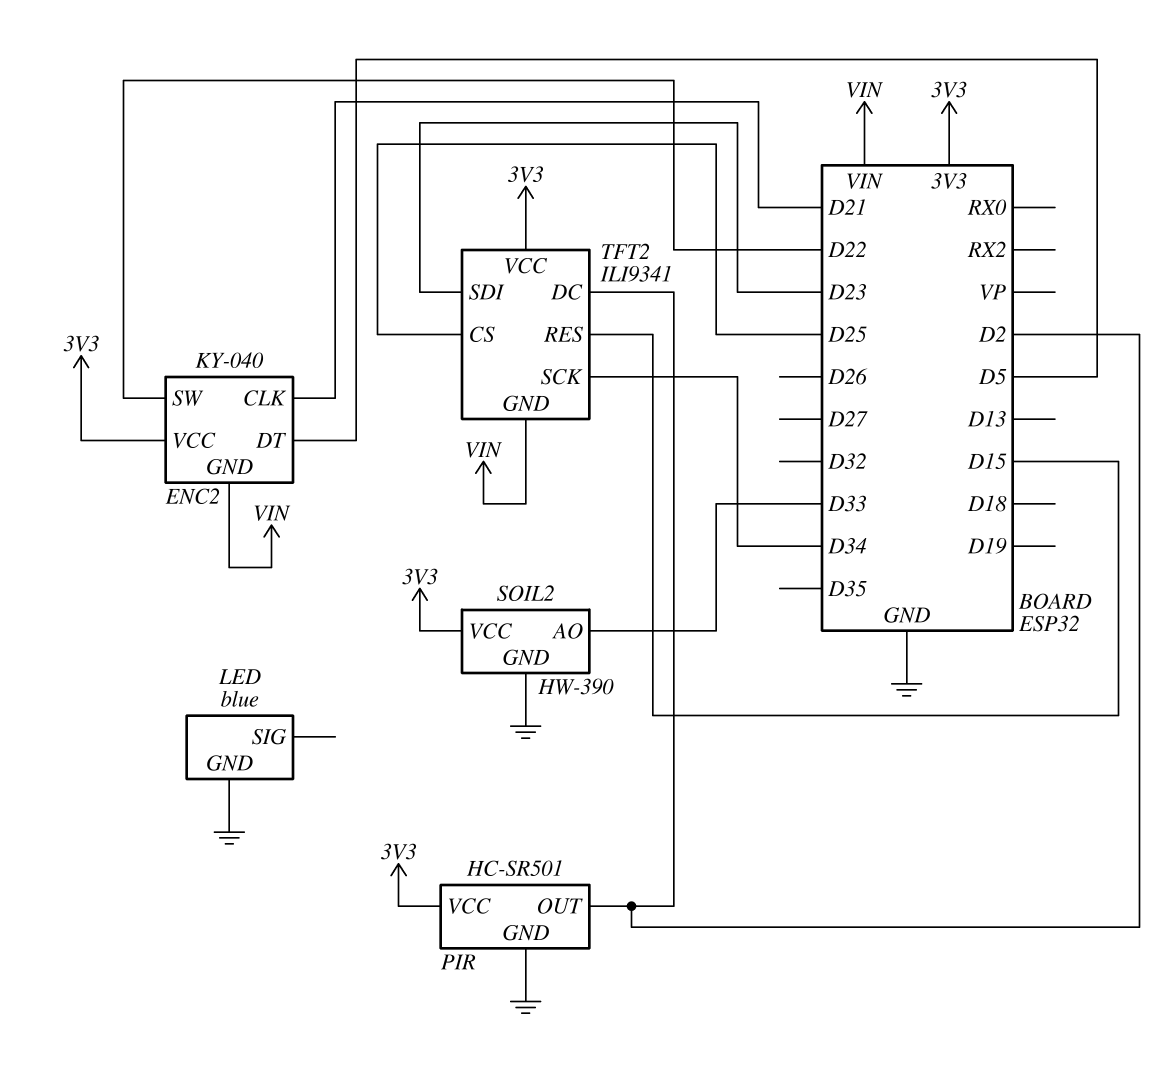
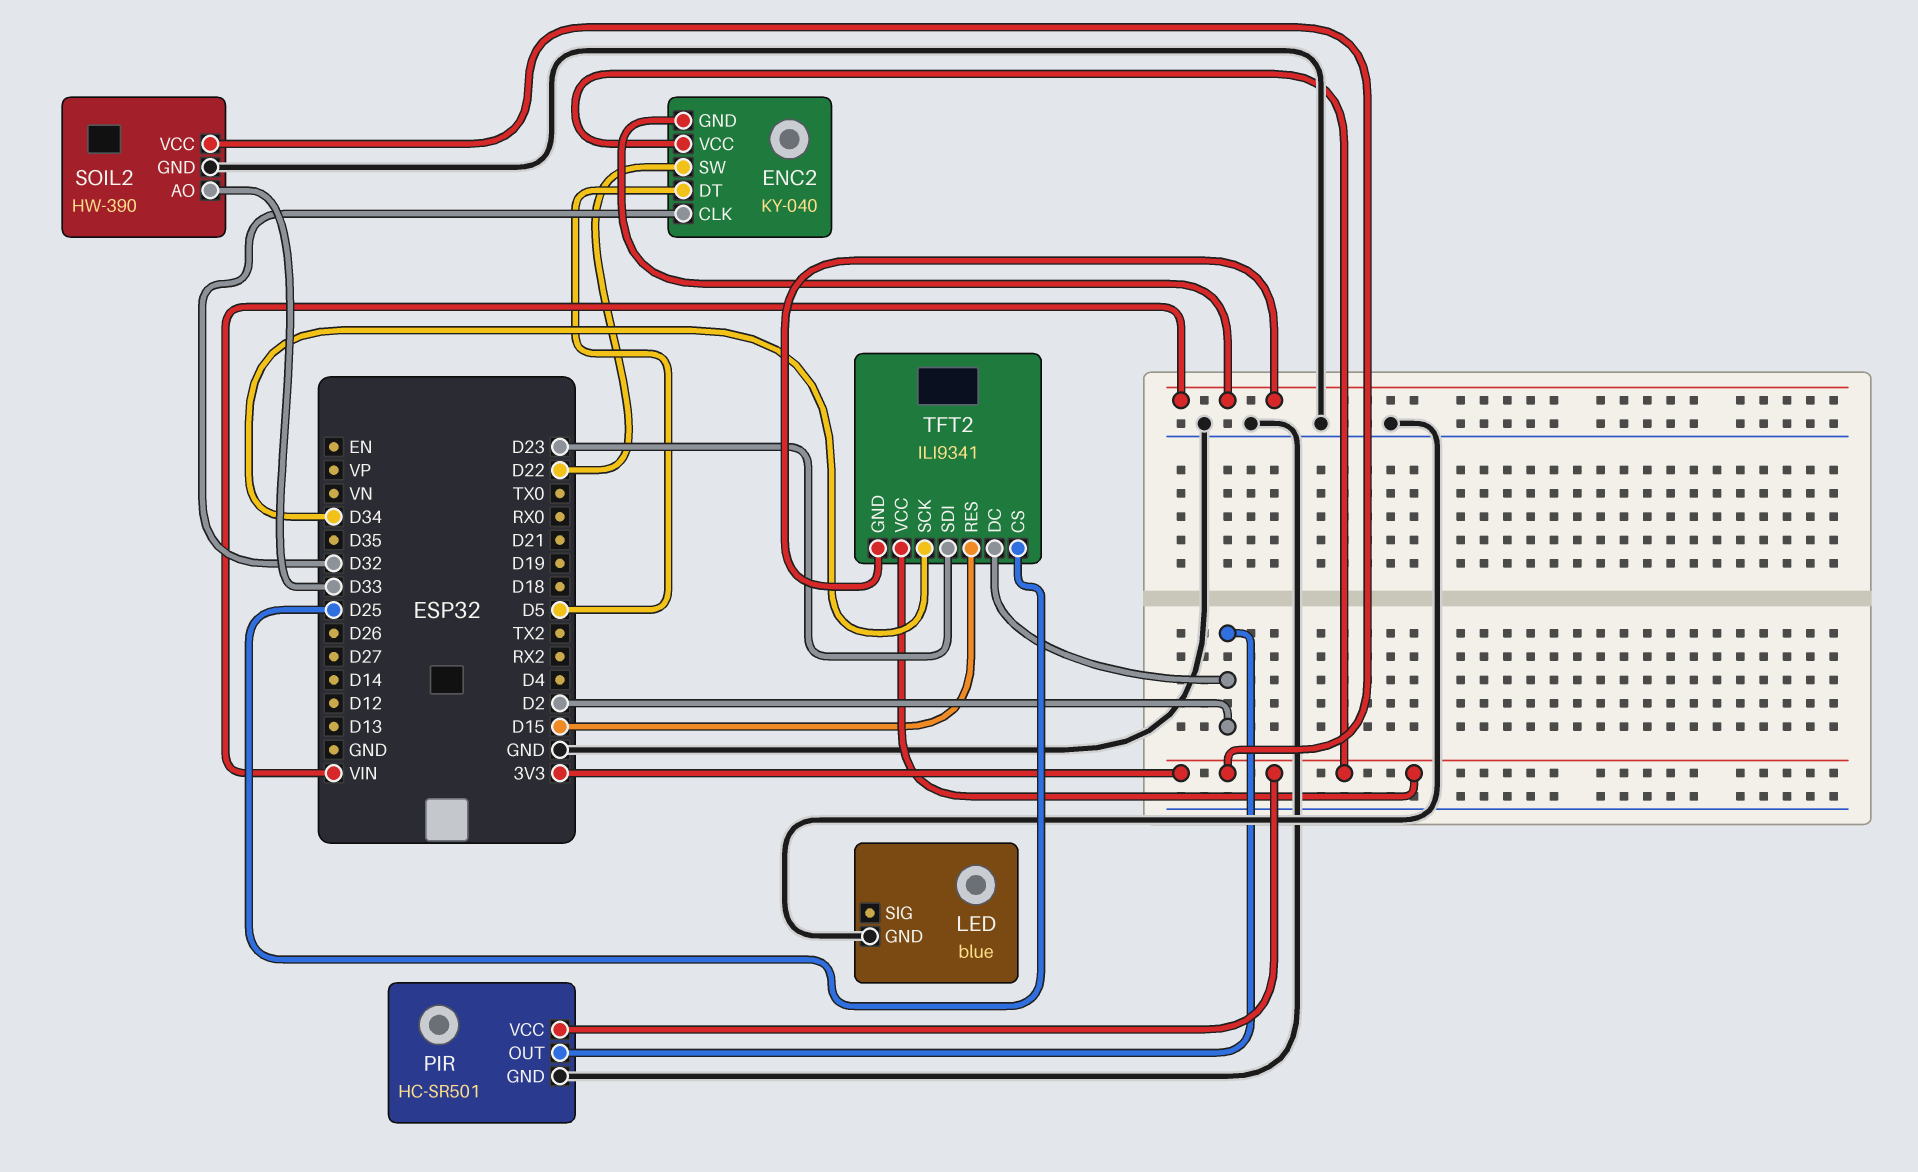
ENC2 pin CLK: D21 -> D32

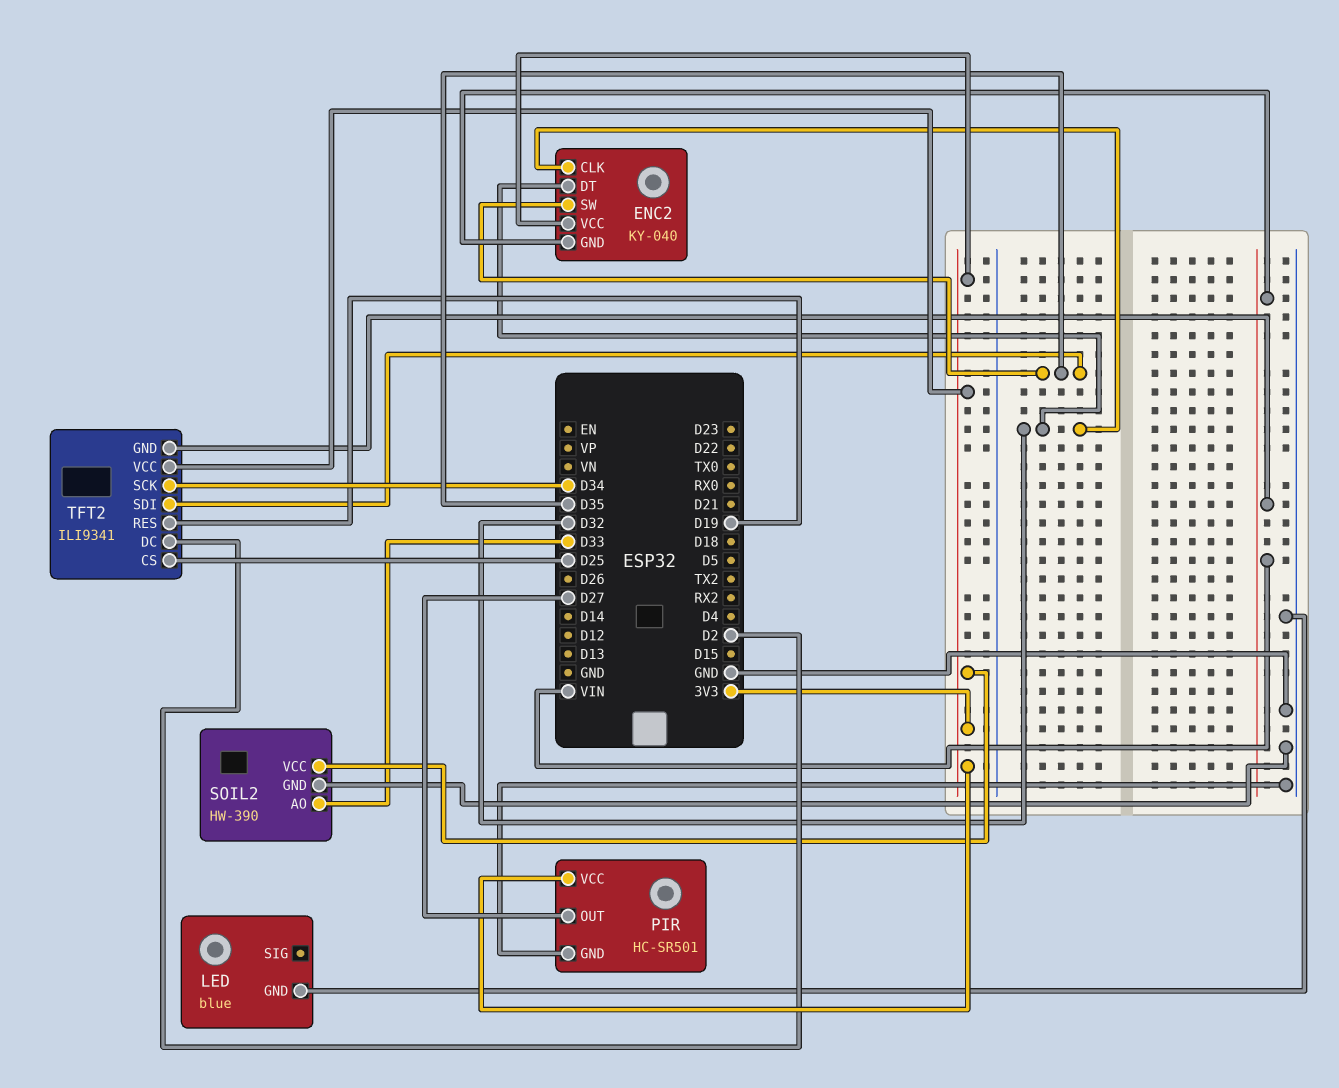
ENC2 pin DT: D5 -> D32
ENC2 pin SW: D22 -> D35
PIR pin OUT: D2 -> D27
TFT2 pin RES: D15 -> D19
TFT2 pin SDI: D23 -> D35

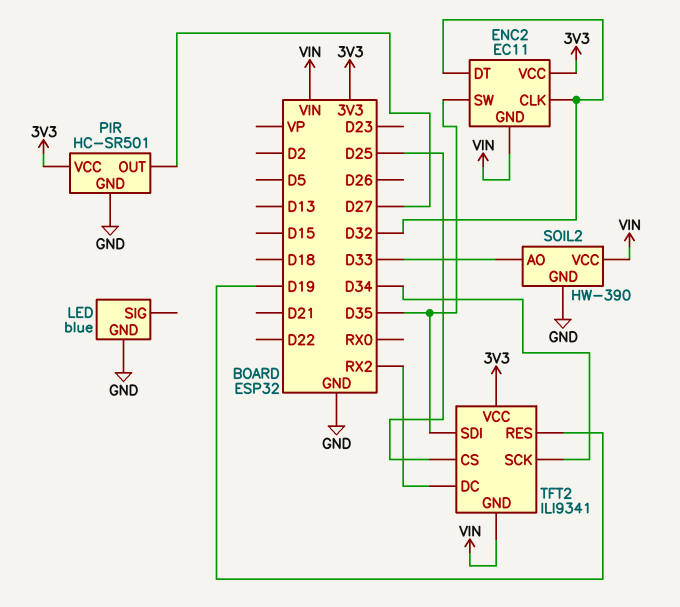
ENC2: KY-040 -> EC11
SOIL2 pin VCC: 3V3 -> VIN
TFT2 pin DC: D2 -> RX2

